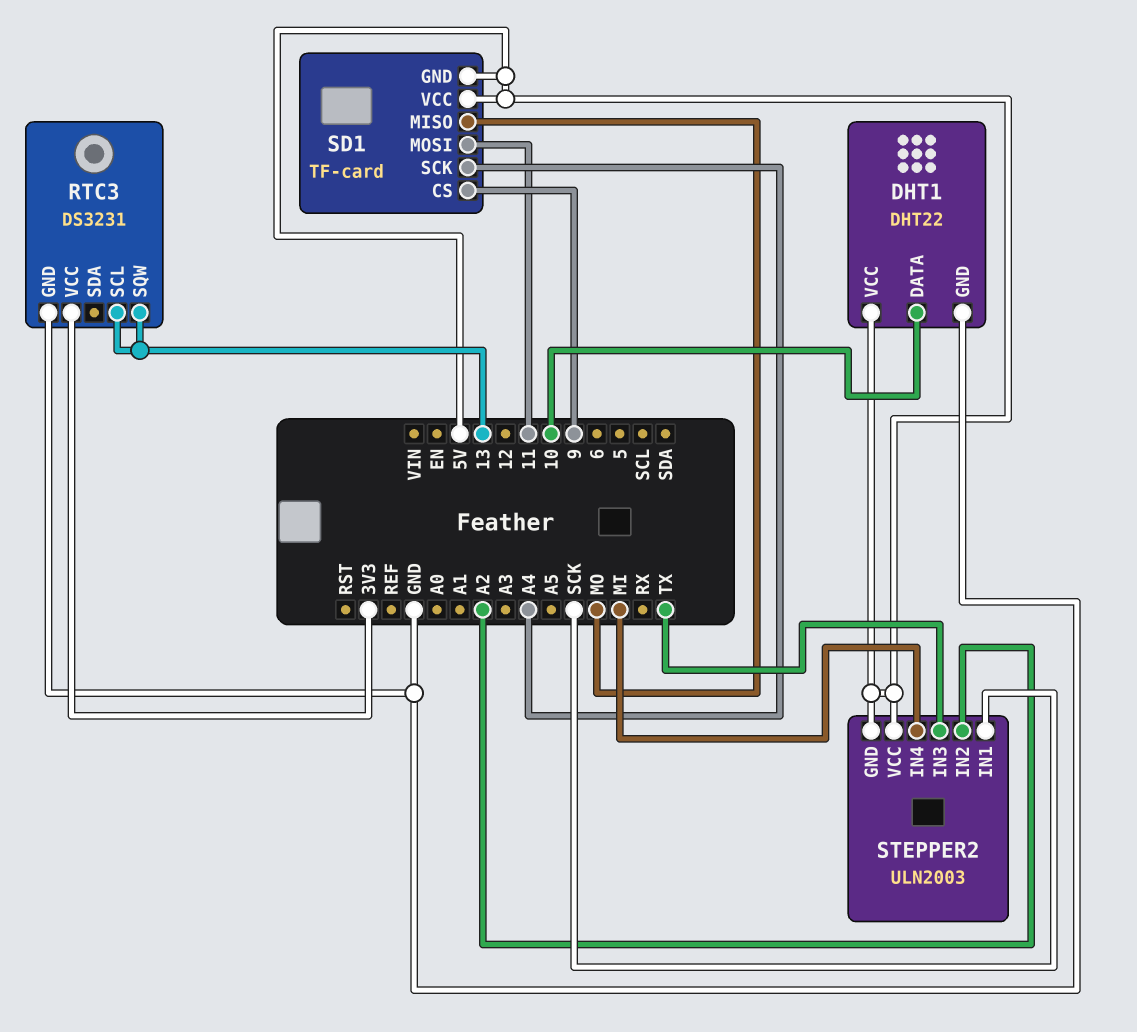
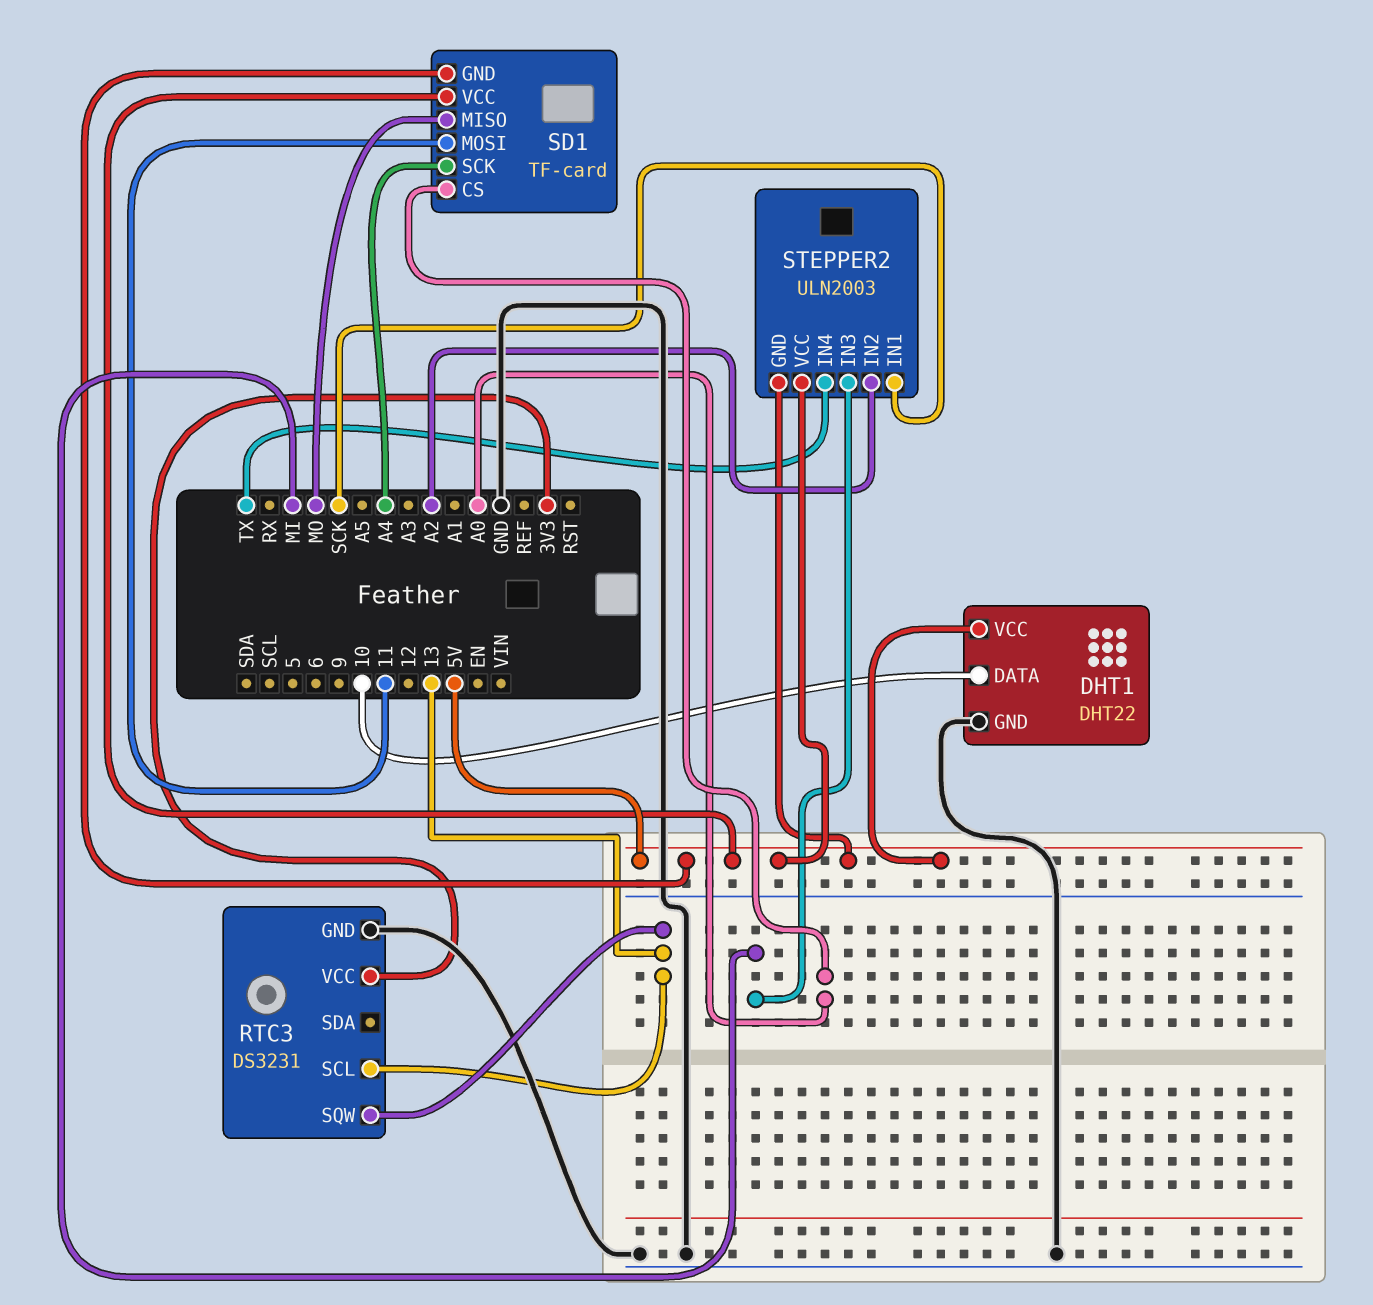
SD1 pin CS: 9 -> A0
STEPPER2 pin IN3: TX -> MI
STEPPER2 pin IN4: MI -> TX

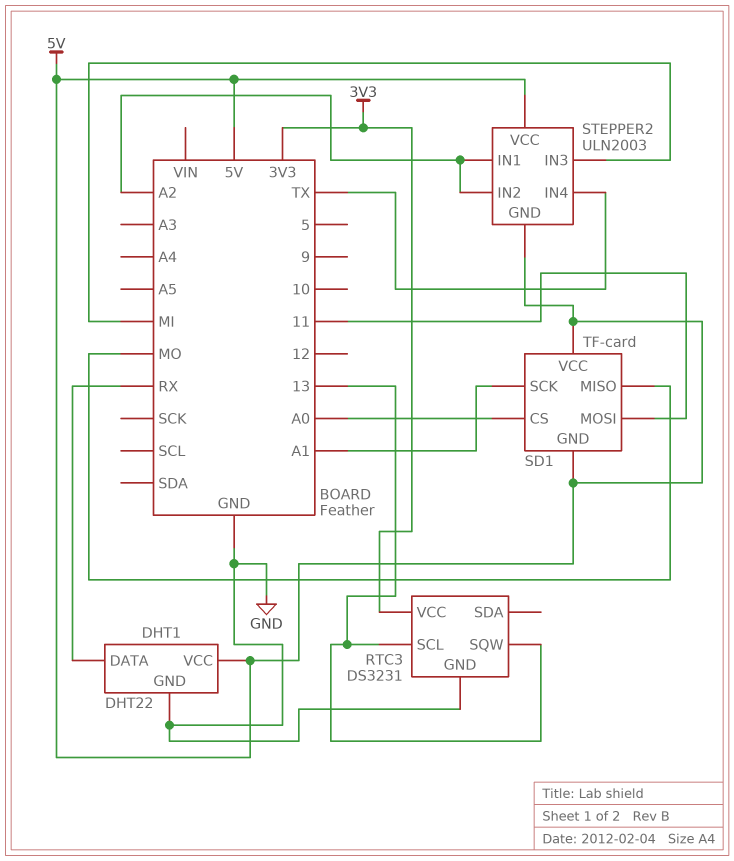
DHT1 pin DATA: 10 -> RX
SD1 pin SCK: A4 -> A1
STEPPER2 pin IN1: SCK -> A2

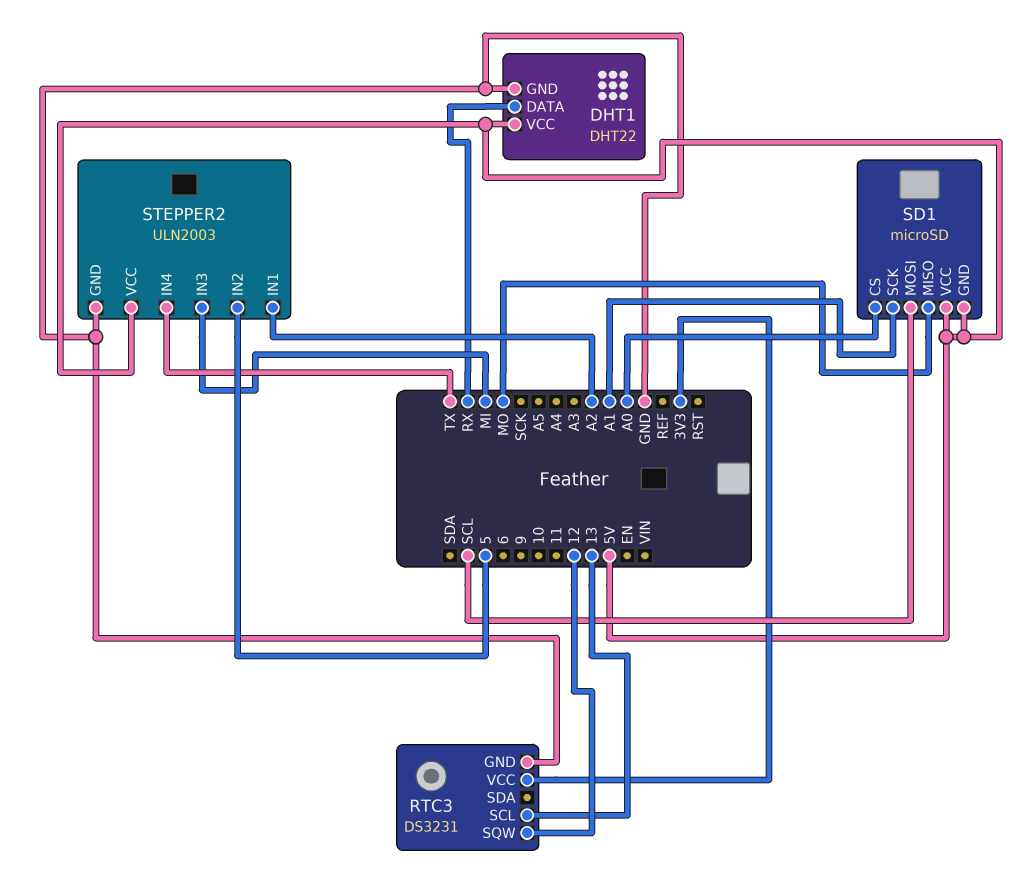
RTC3 pin SQW: 13 -> 12
SD1: TF-card -> microSD
SD1 pin MOSI: 11 -> SCL
STEPPER2 pin GND: 5V -> GND
STEPPER2 pin IN2: A2 -> 5

